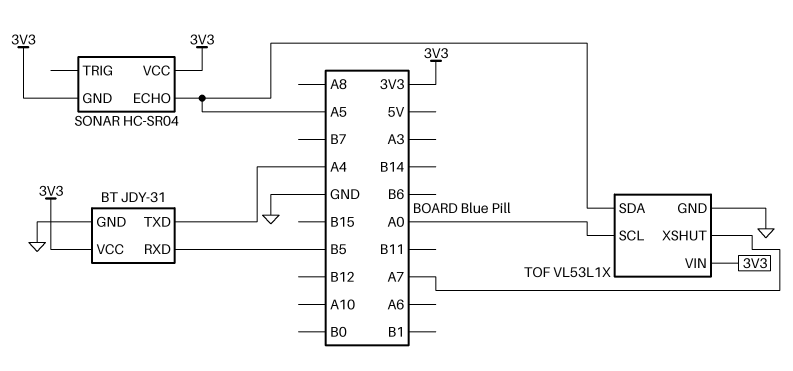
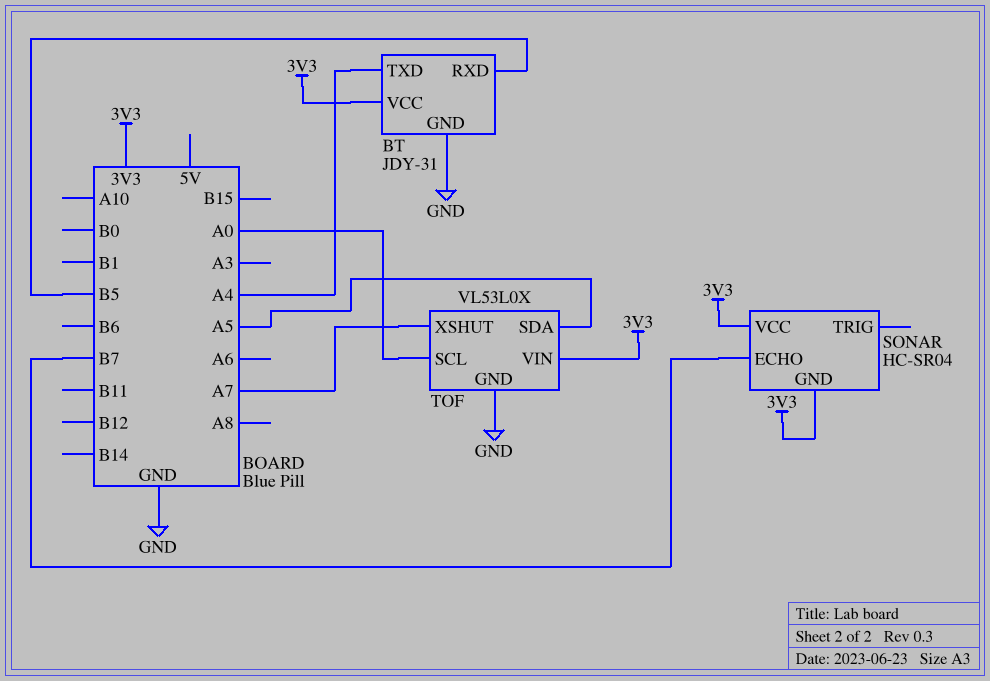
SONAR pin ECHO: A5 -> B7
TOF: VL53L1X -> VL53L0X

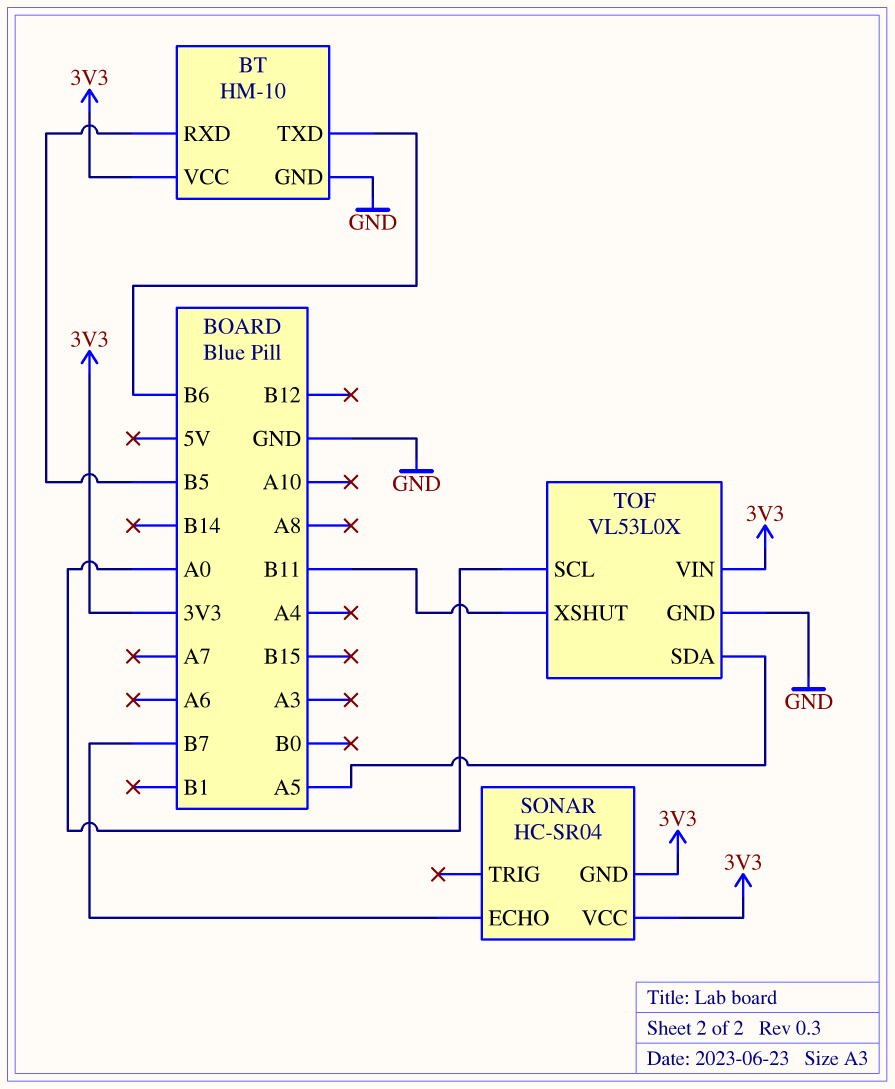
BT: JDY-31 -> HM-10
BT pin TXD: A4 -> B6
TOF pin XSHUT: A7 -> B11

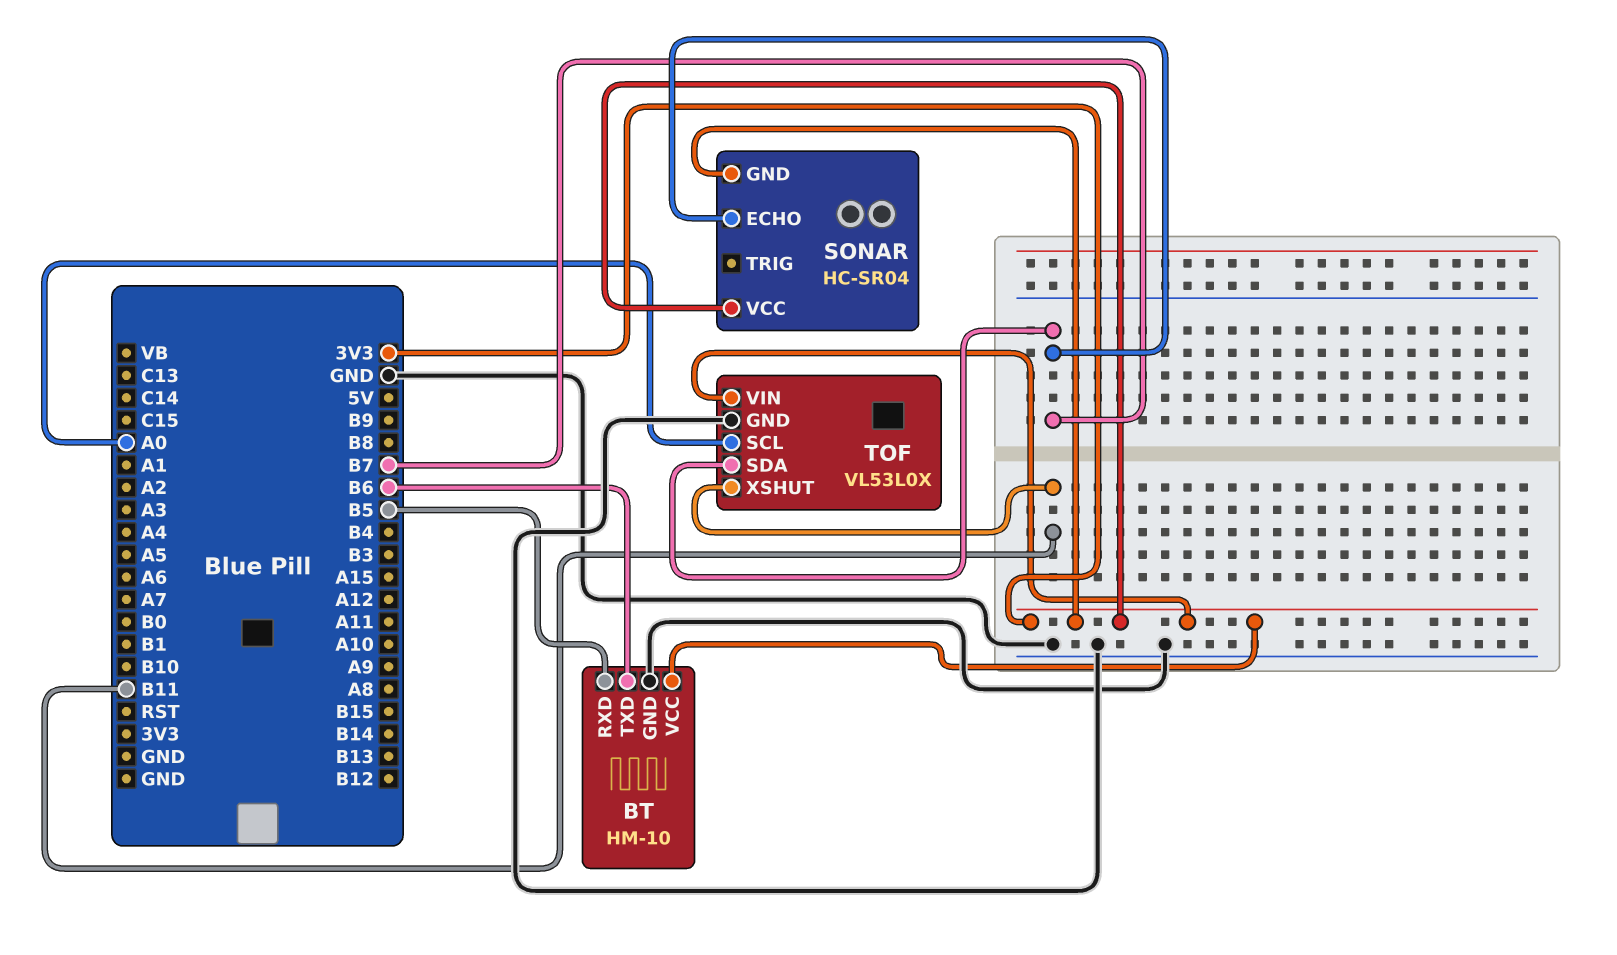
TOF pin SDA: A5 -> B7

